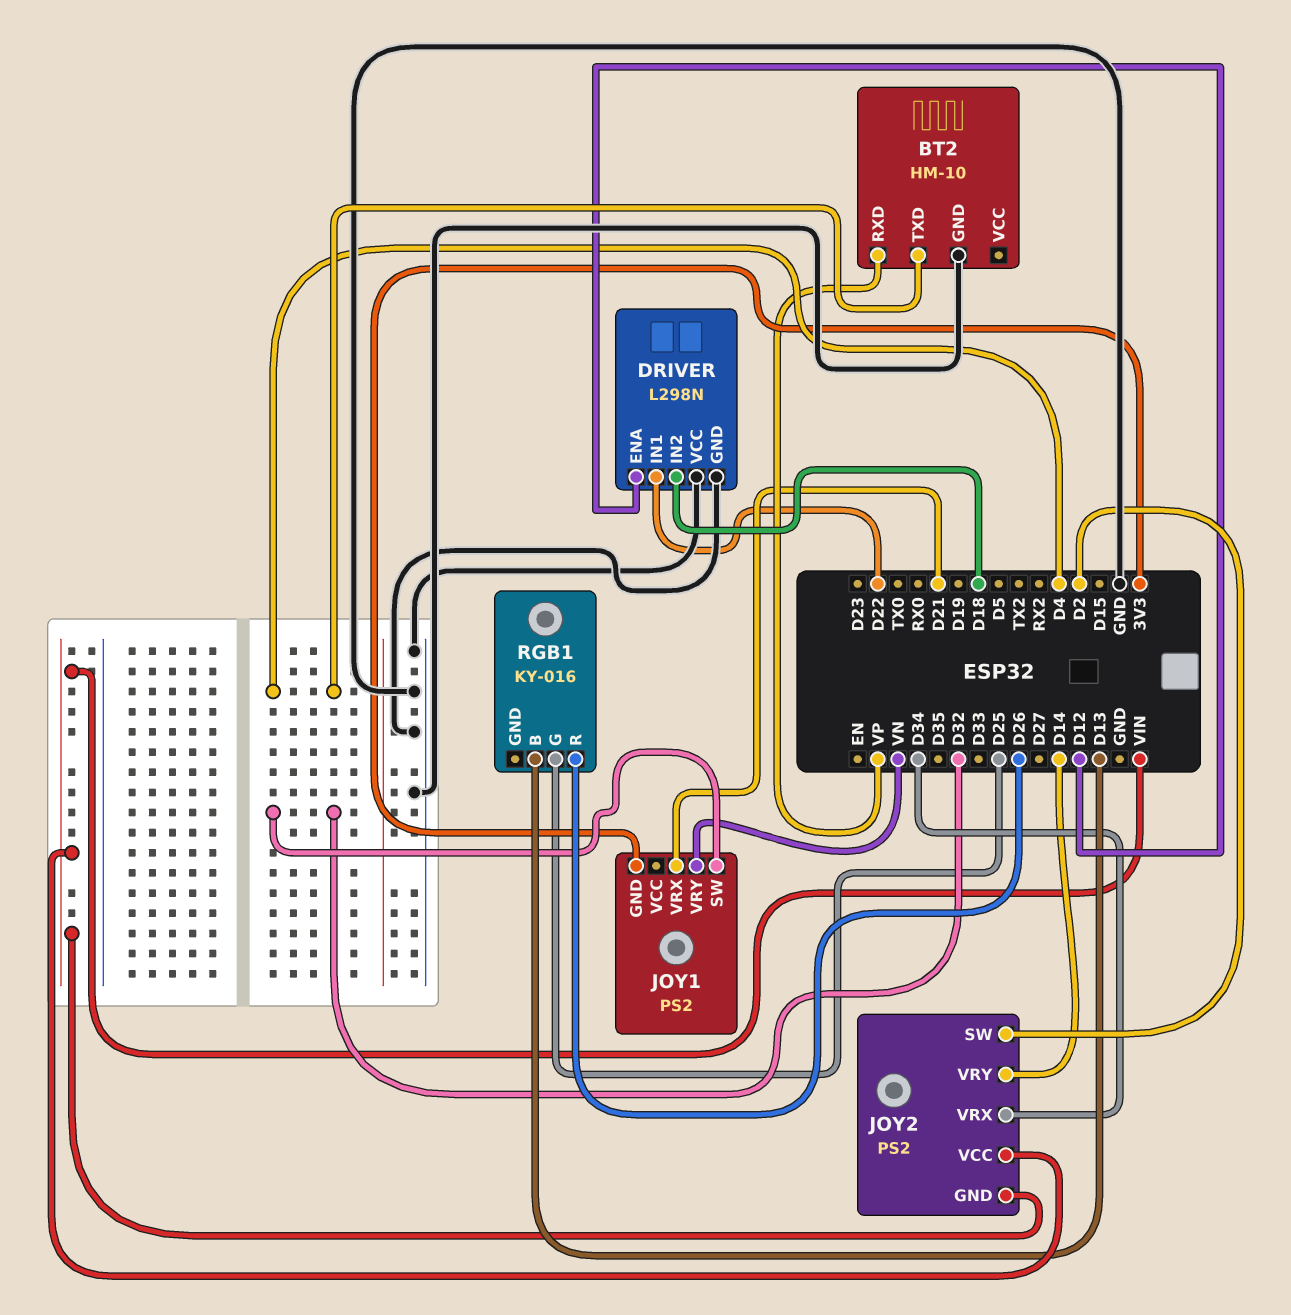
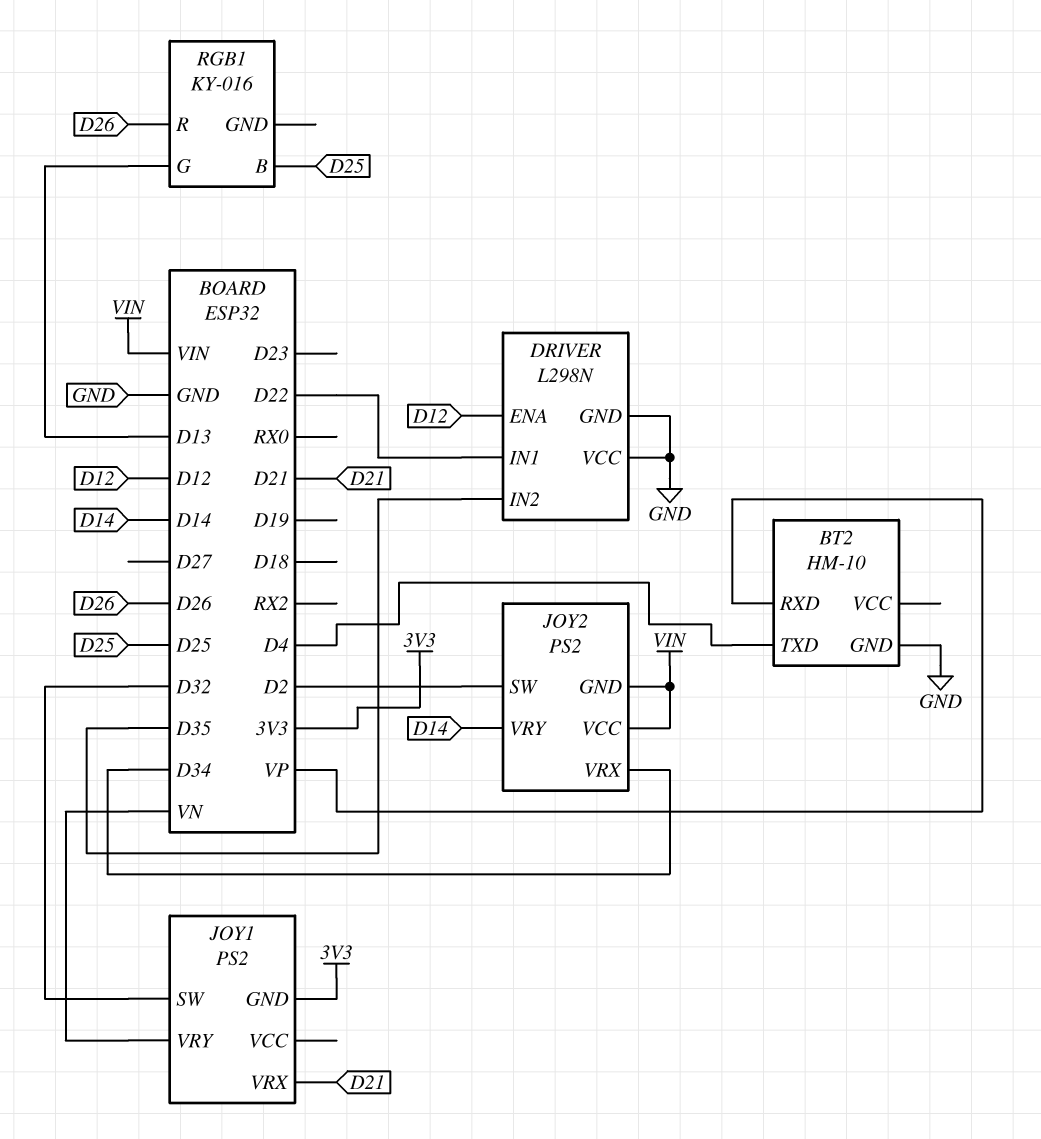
DRIVER pin IN2: D18 -> D35
RGB1 pin B: D13 -> D25
RGB1 pin G: D25 -> D13

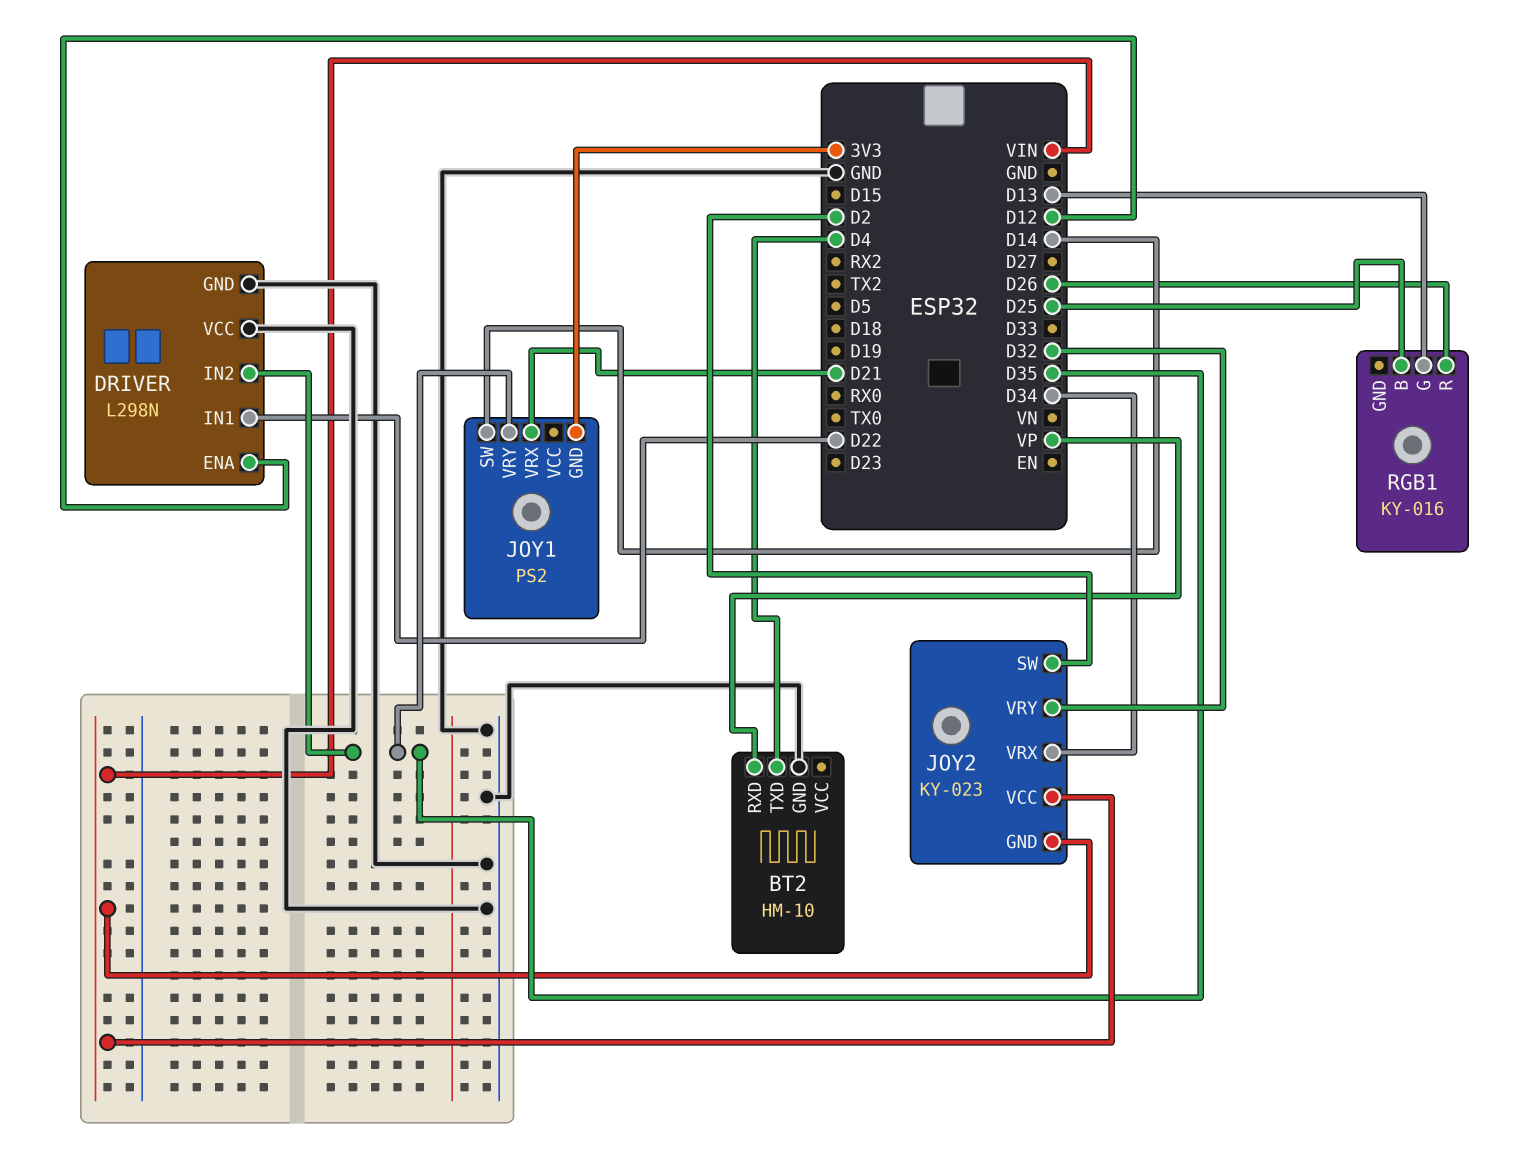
JOY1 pin SW: D32 -> D14
JOY1 pin VRY: VN -> D35
JOY2: PS2 -> KY-023
JOY2 pin VRY: D14 -> D32

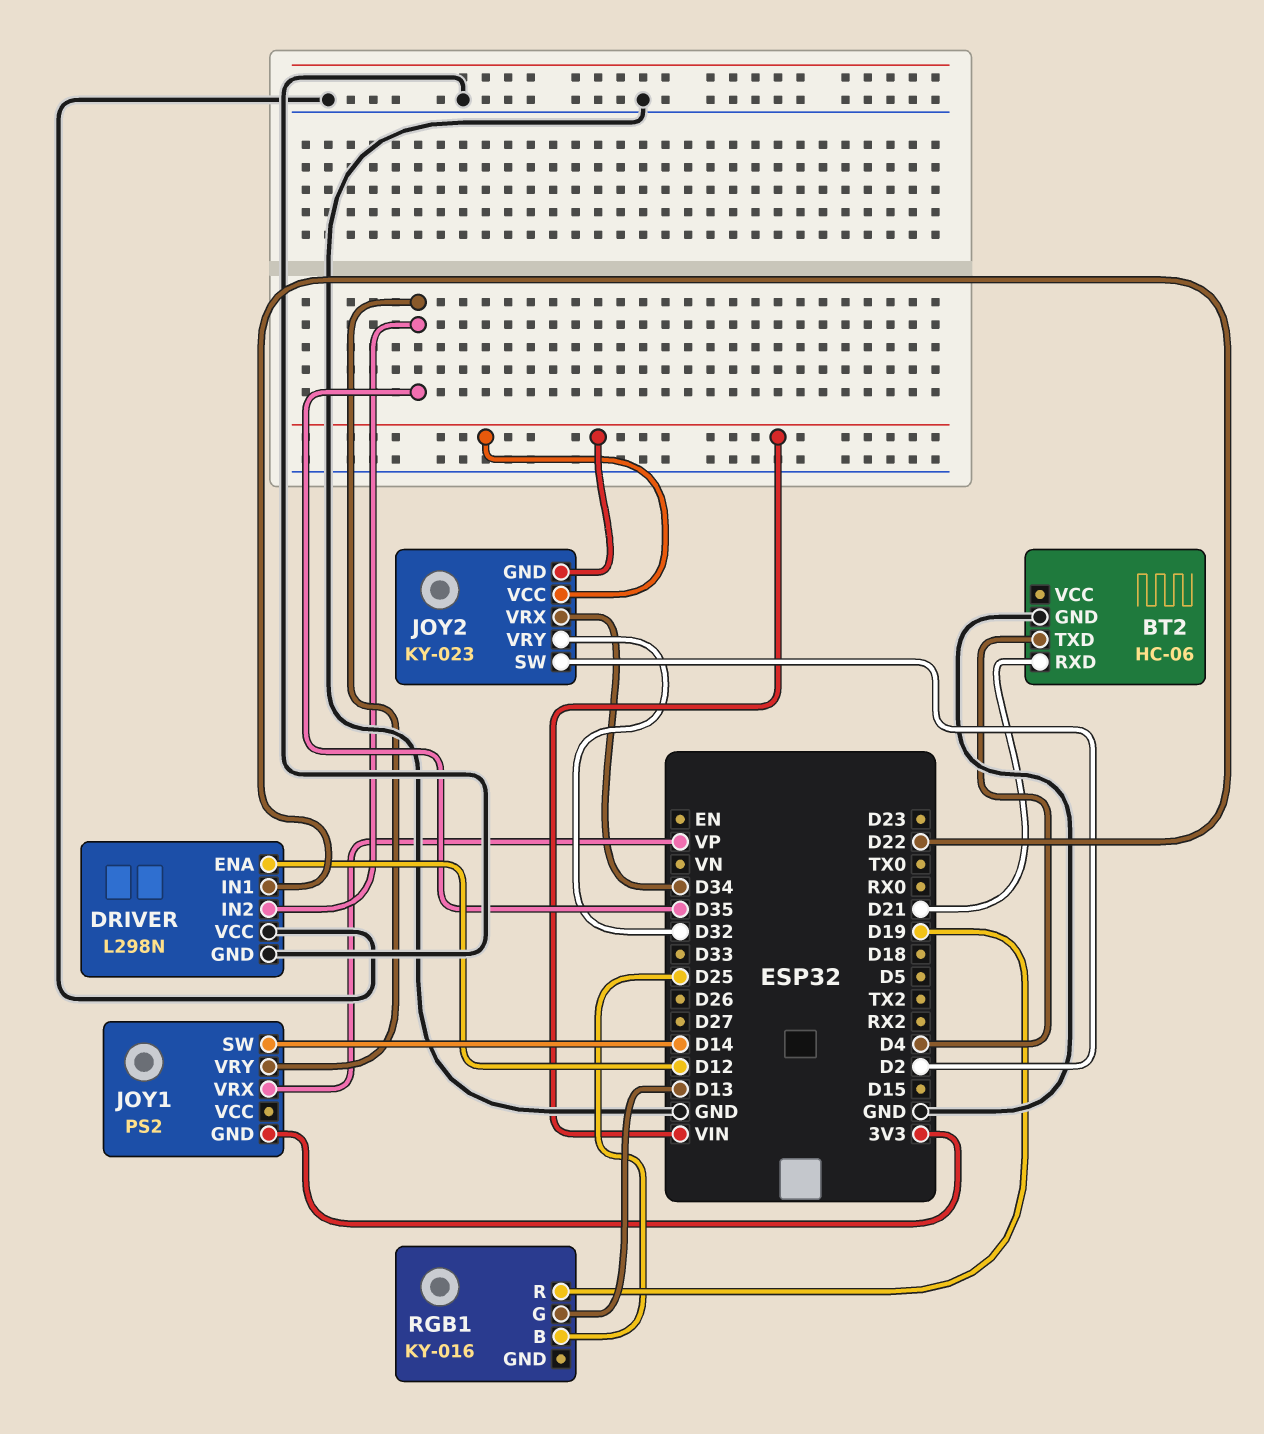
BT2: HM-10 -> HC-06
BT2 pin RXD: VP -> D21
JOY1 pin VRX: D21 -> VP
RGB1 pin R: D26 -> D19

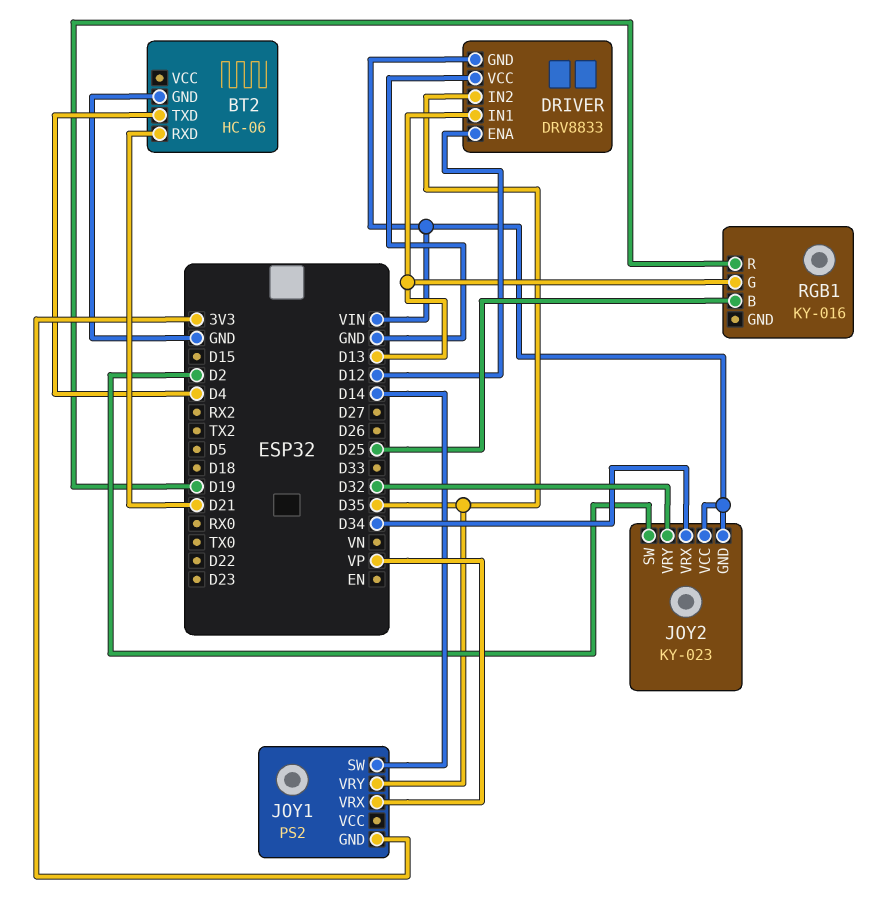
DRIVER: L298N -> DRV8833
DRIVER pin GND: GND -> VIN
DRIVER pin IN1: D22 -> D13

